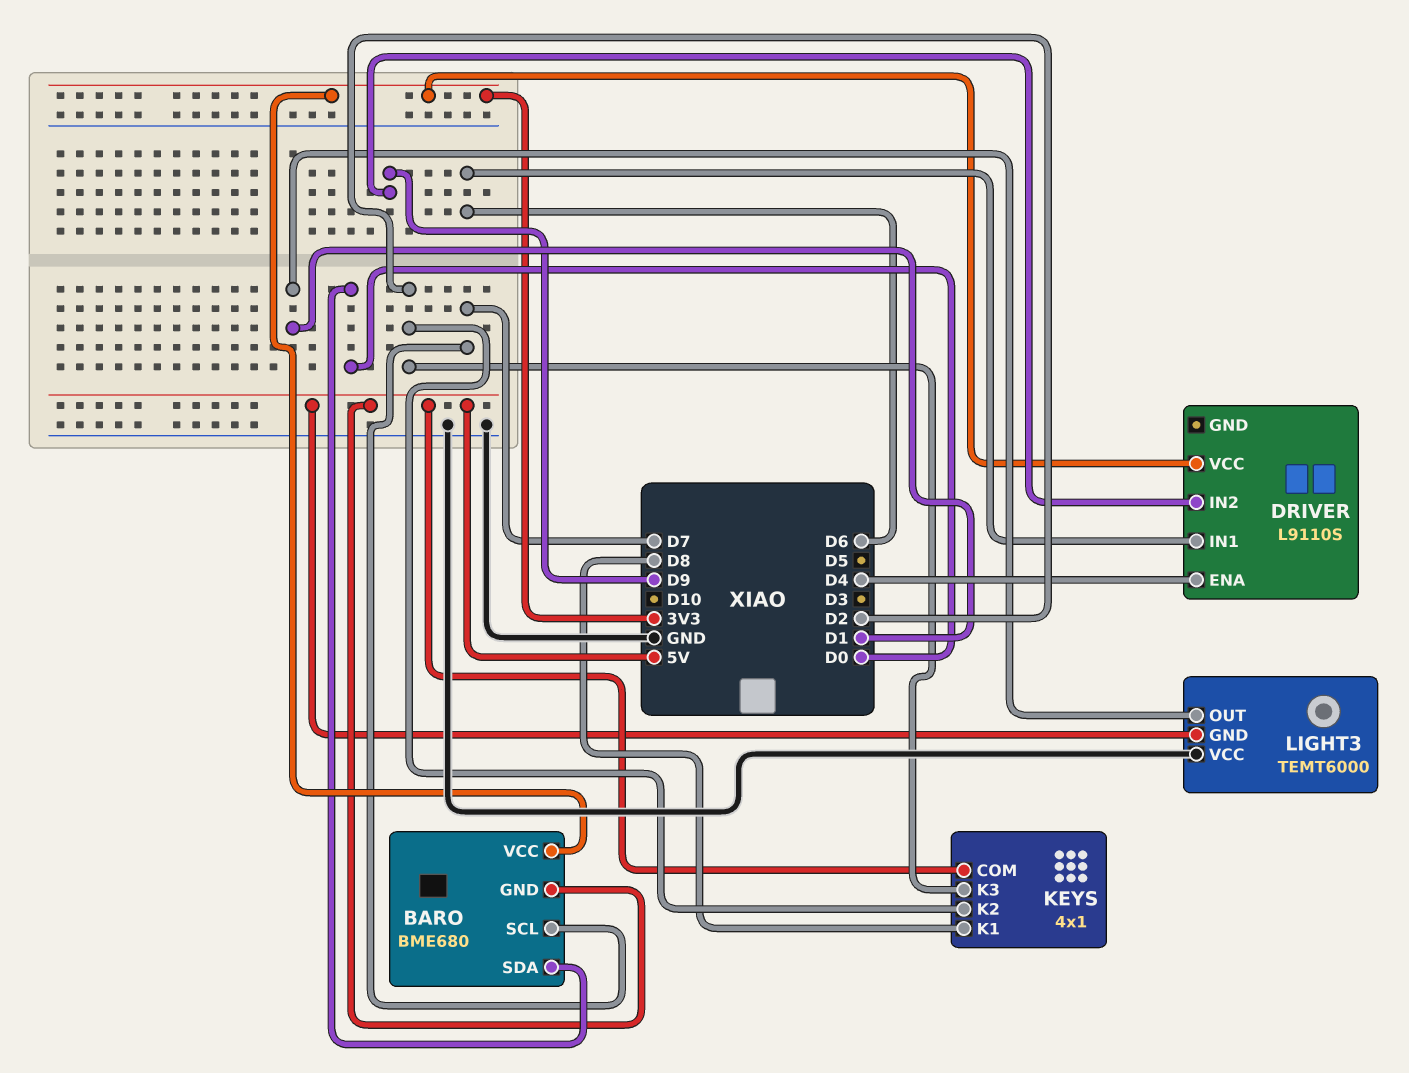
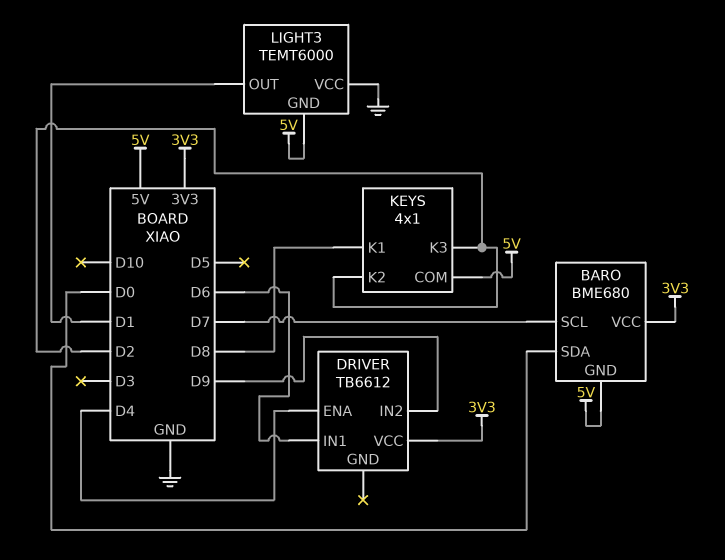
DRIVER: L9110S -> TB6612

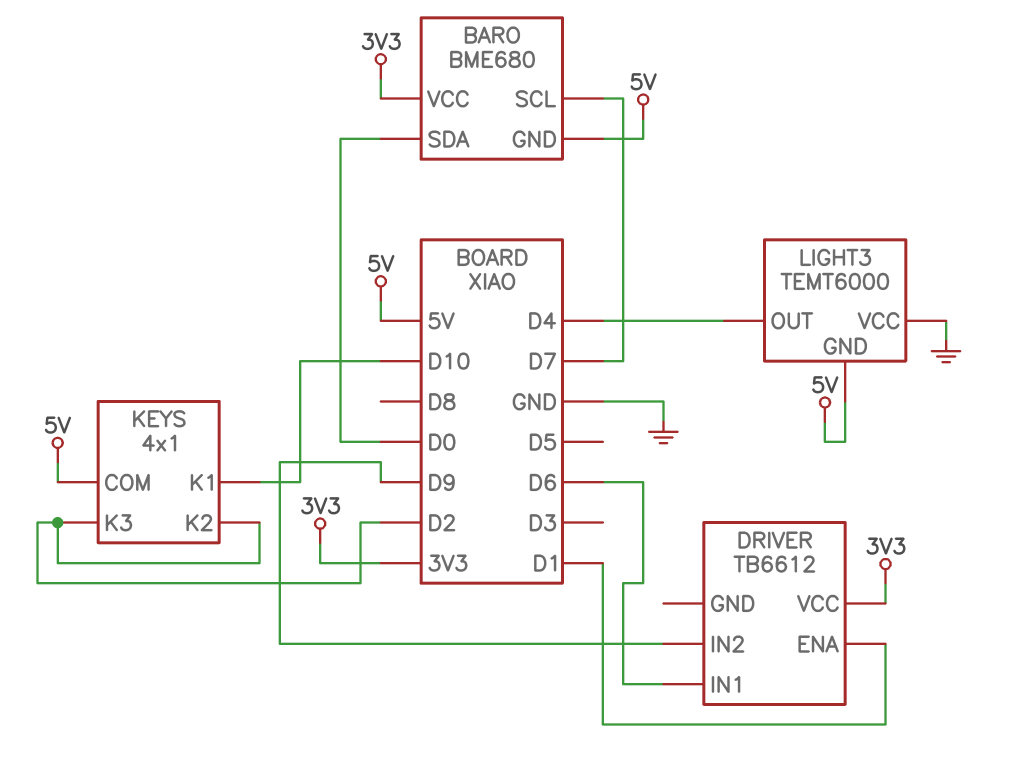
DRIVER pin ENA: D4 -> D1
KEYS pin K1: D8 -> D10
LIGHT3 pin OUT: D1 -> D4

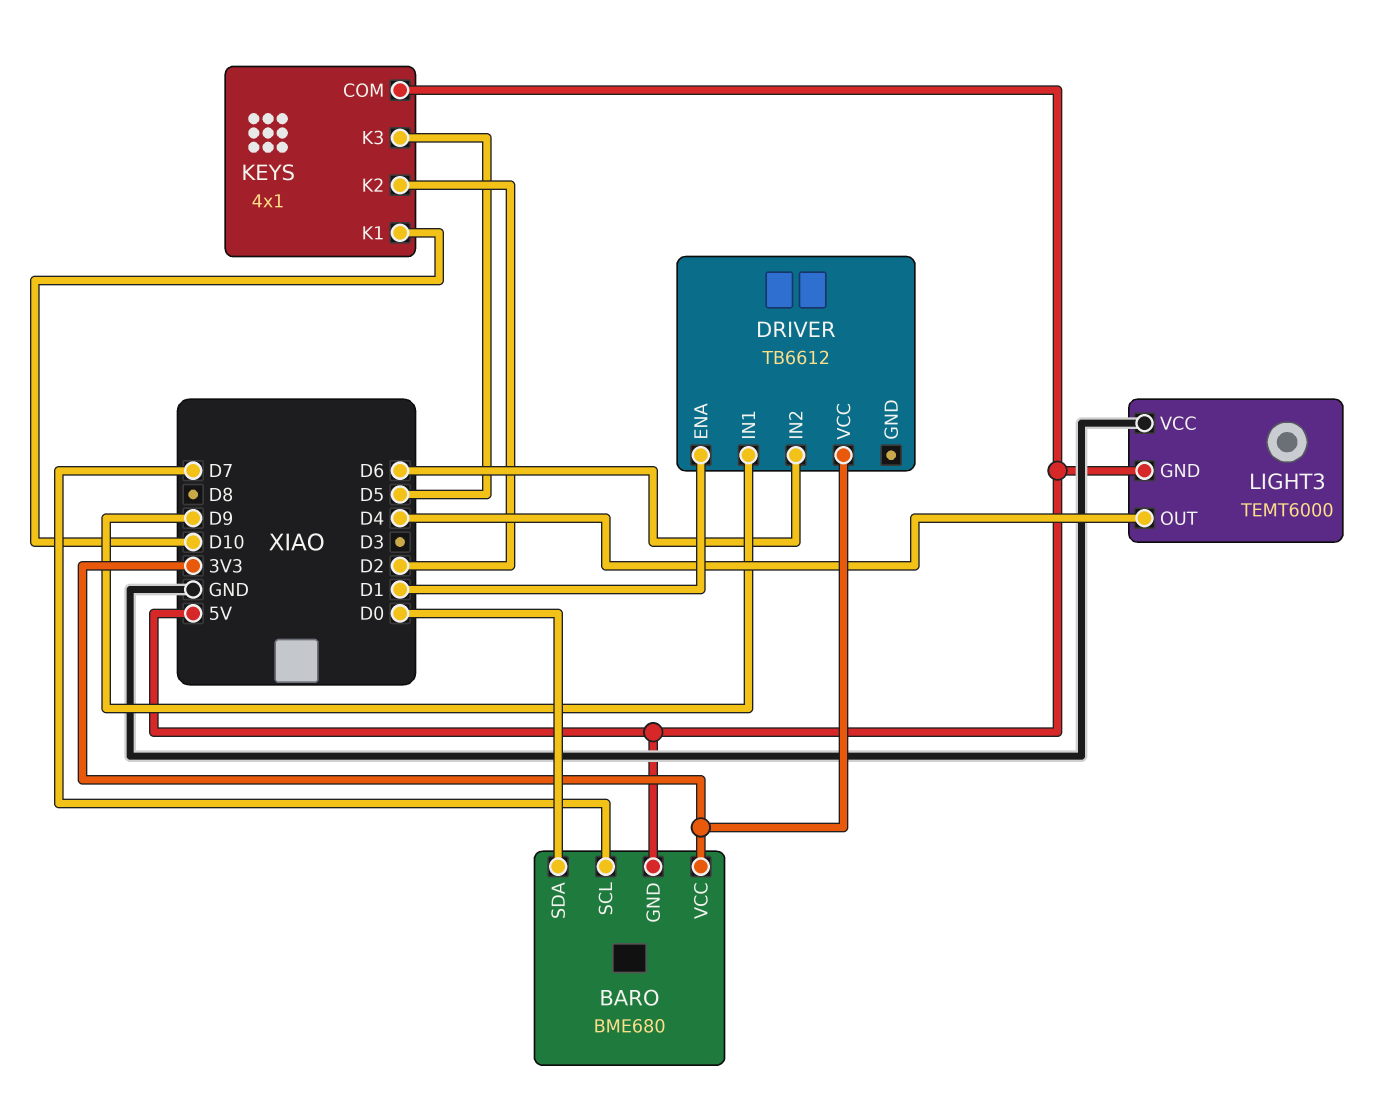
DRIVER pin IN1: D6 -> D9
DRIVER pin IN2: D9 -> D6
KEYS pin K3: D2 -> D5

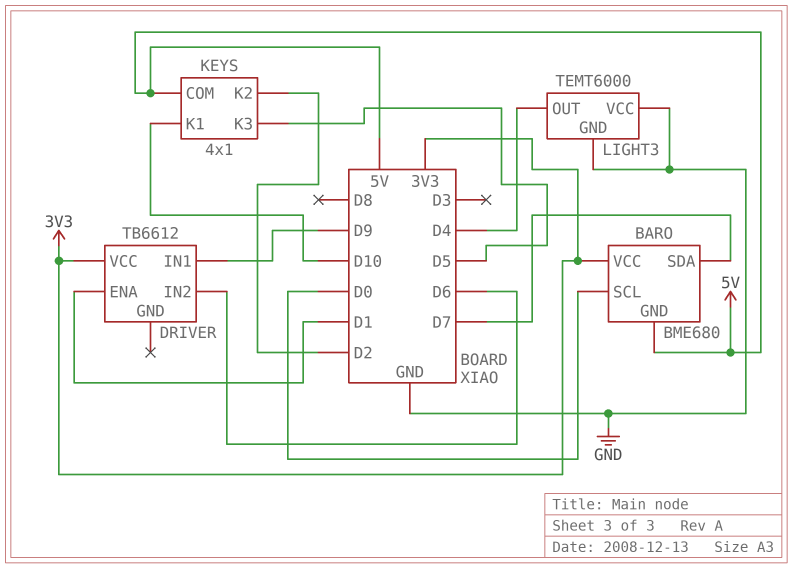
BARO pin SCL: D7 -> D0
BARO pin SDA: D0 -> D7
LIGHT3 pin GND: 5V -> GND

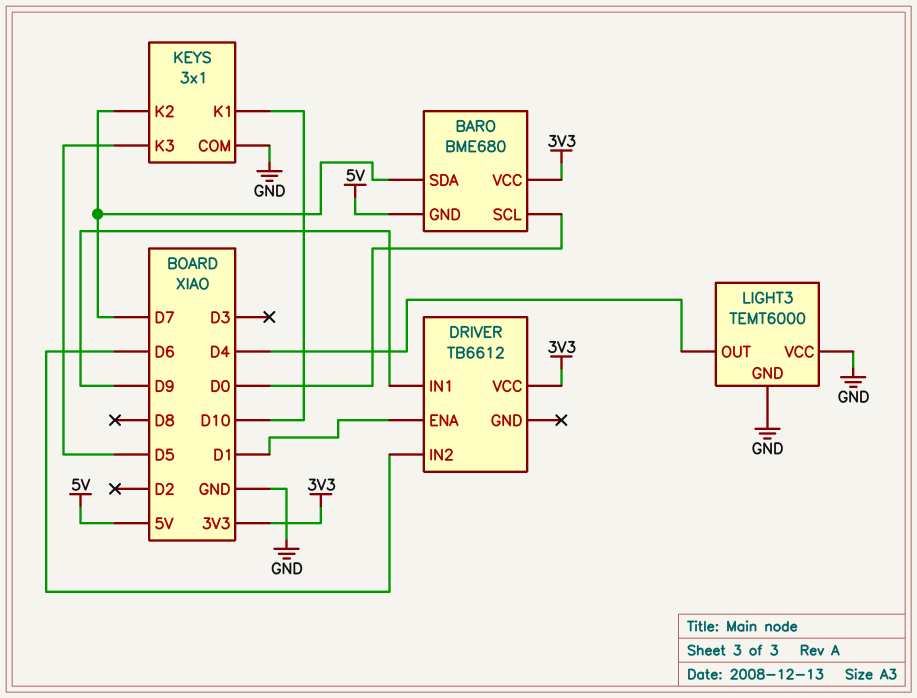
KEYS: 4x1 -> 3x1
KEYS pin COM: 5V -> GND
KEYS pin K2: D2 -> D7

